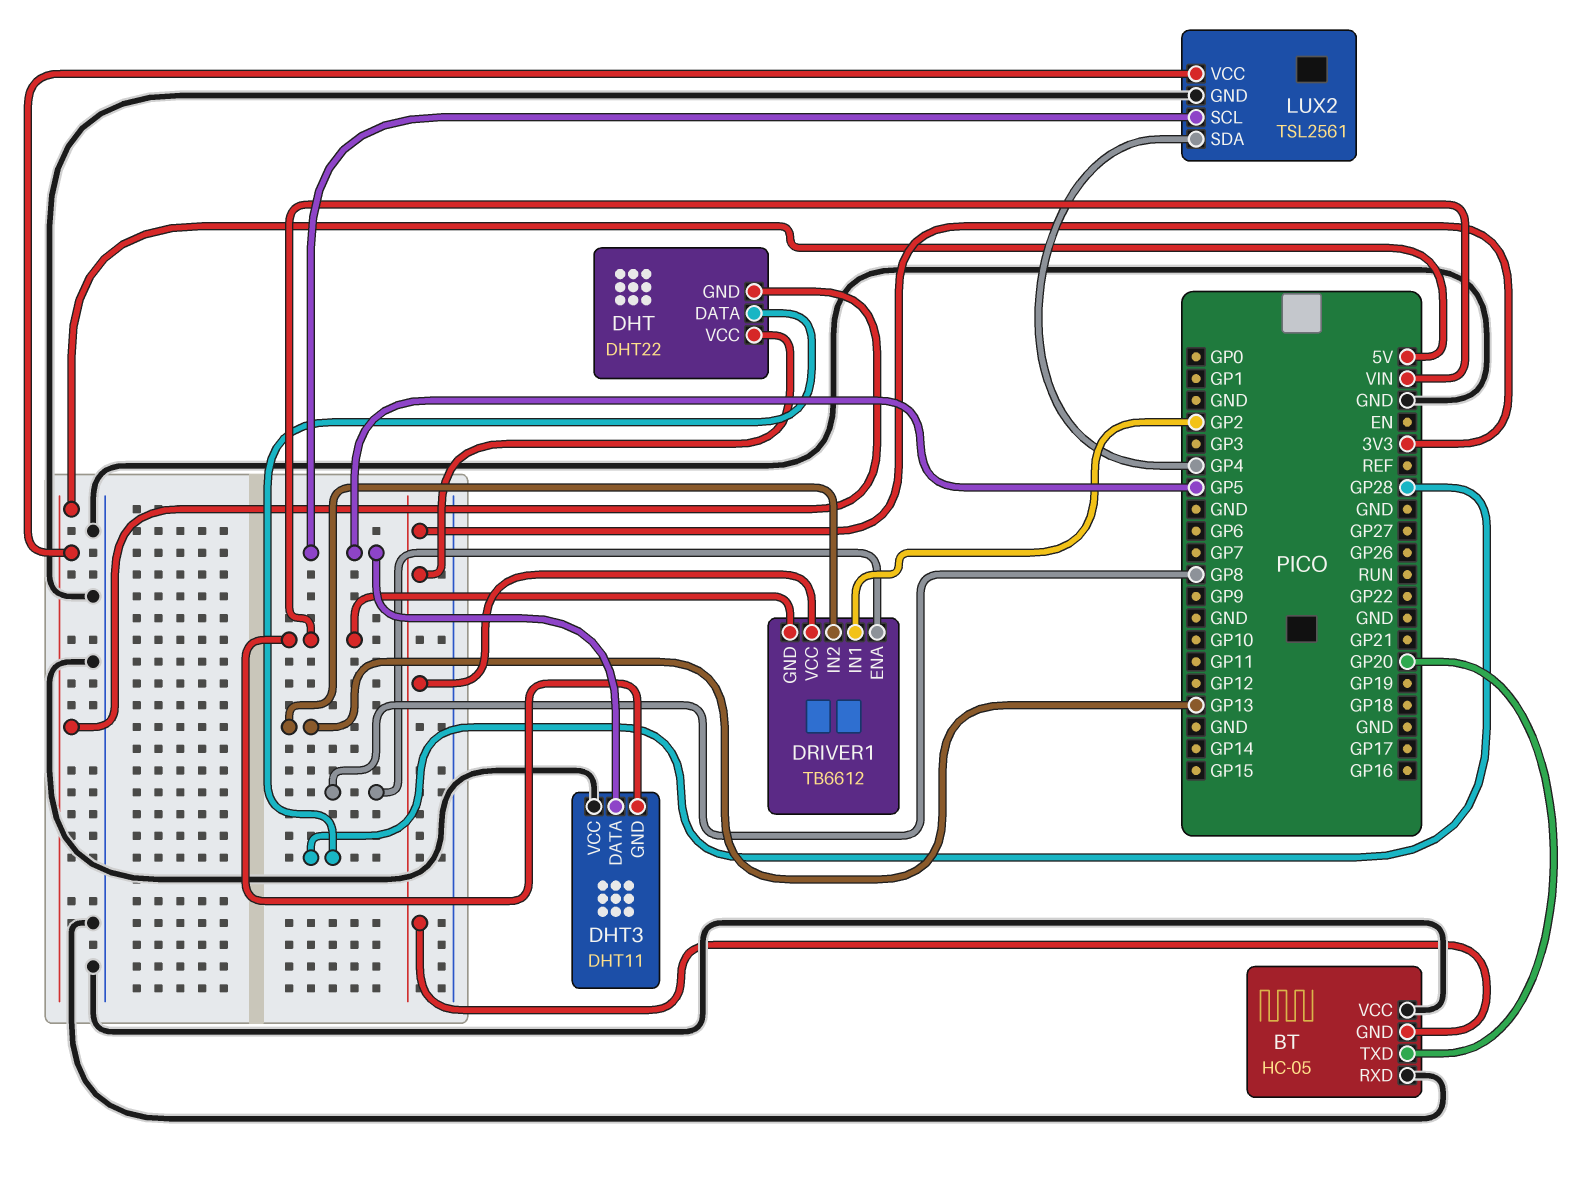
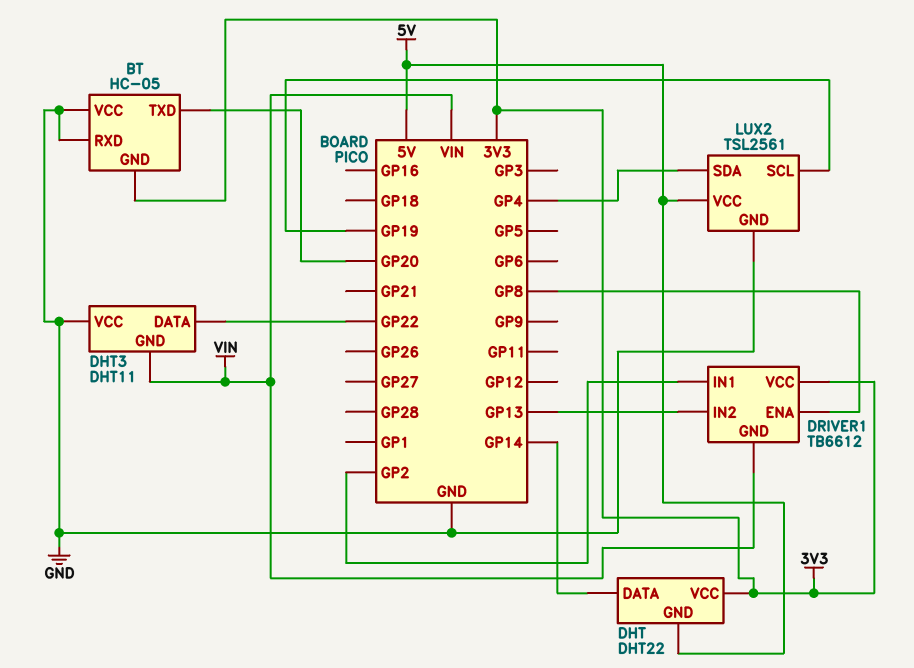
DHT pin DATA: GP28 -> GP14
DHT3 pin DATA: GP5 -> GP22
LUX2 pin SCL: GP5 -> GP19

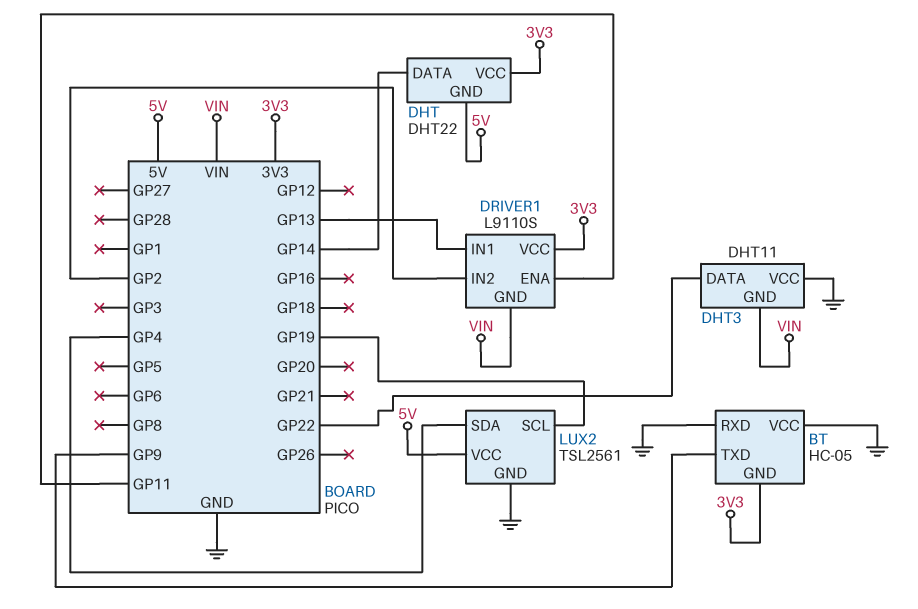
BT pin TXD: GP20 -> GP9
DRIVER1: TB6612 -> L9110S
DRIVER1 pin ENA: GP8 -> GP11
DRIVER1 pin IN1: GP2 -> GP13
DRIVER1 pin IN2: GP13 -> GP2

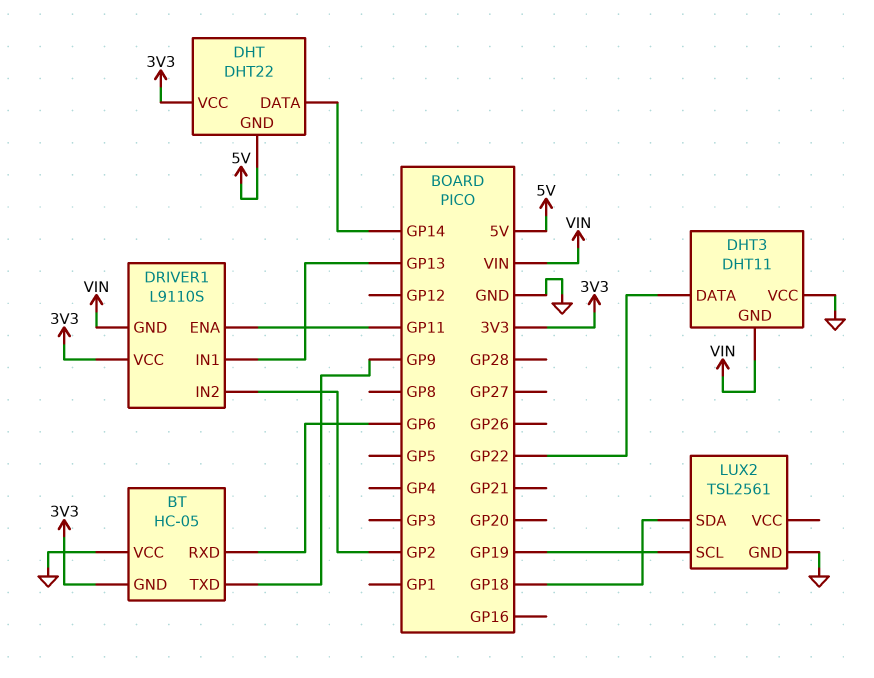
BT pin RXD: GND -> GP6
LUX2 pin SDA: GP4 -> GP18
LUX2 pin VCC: 5V -> none

